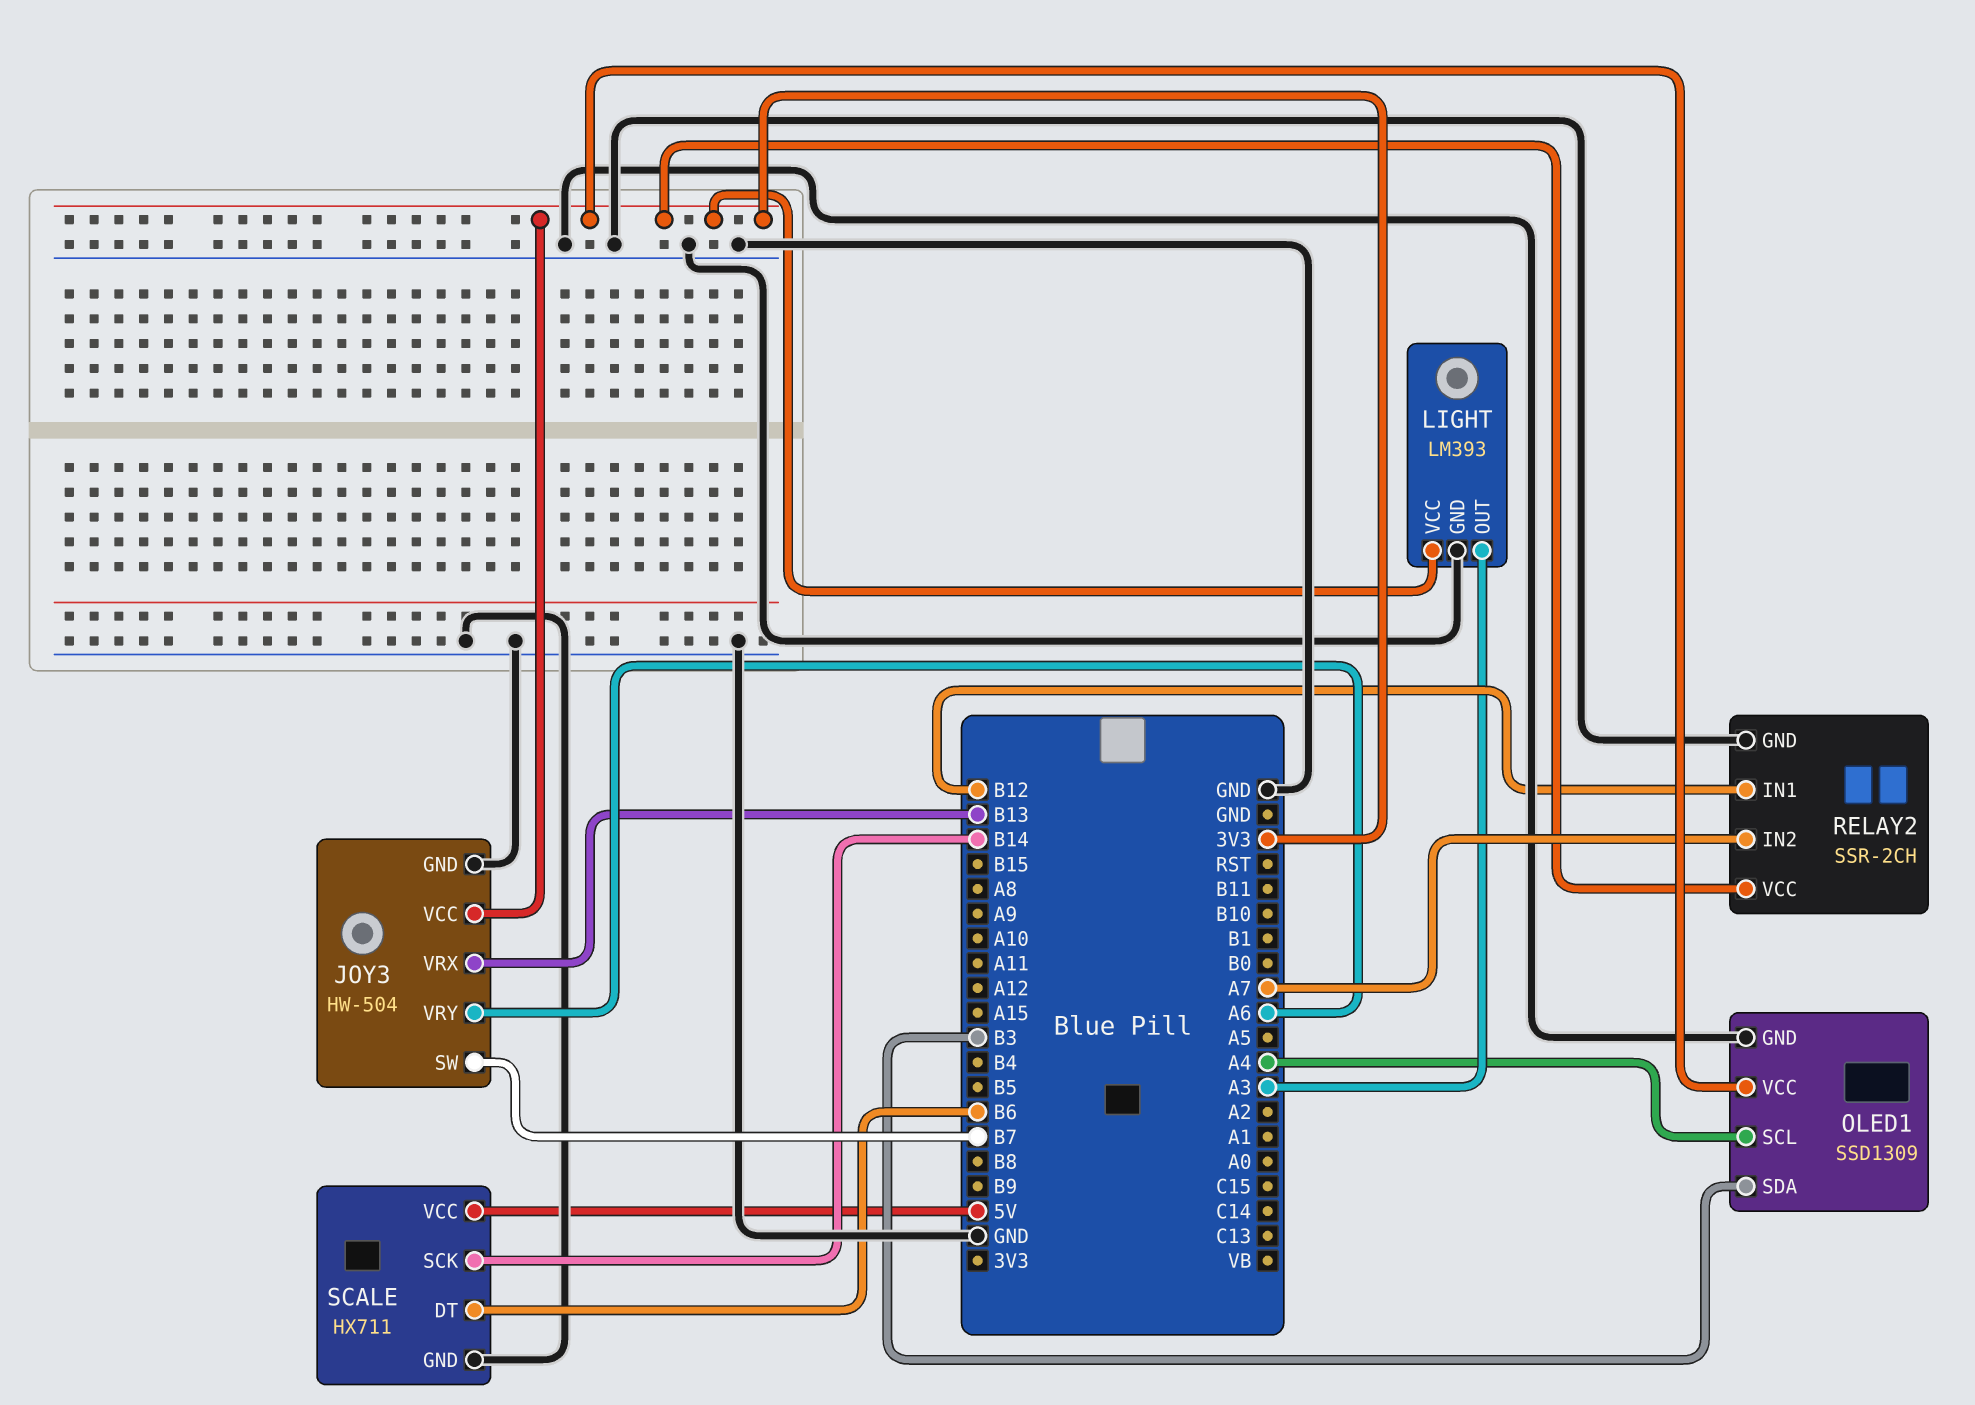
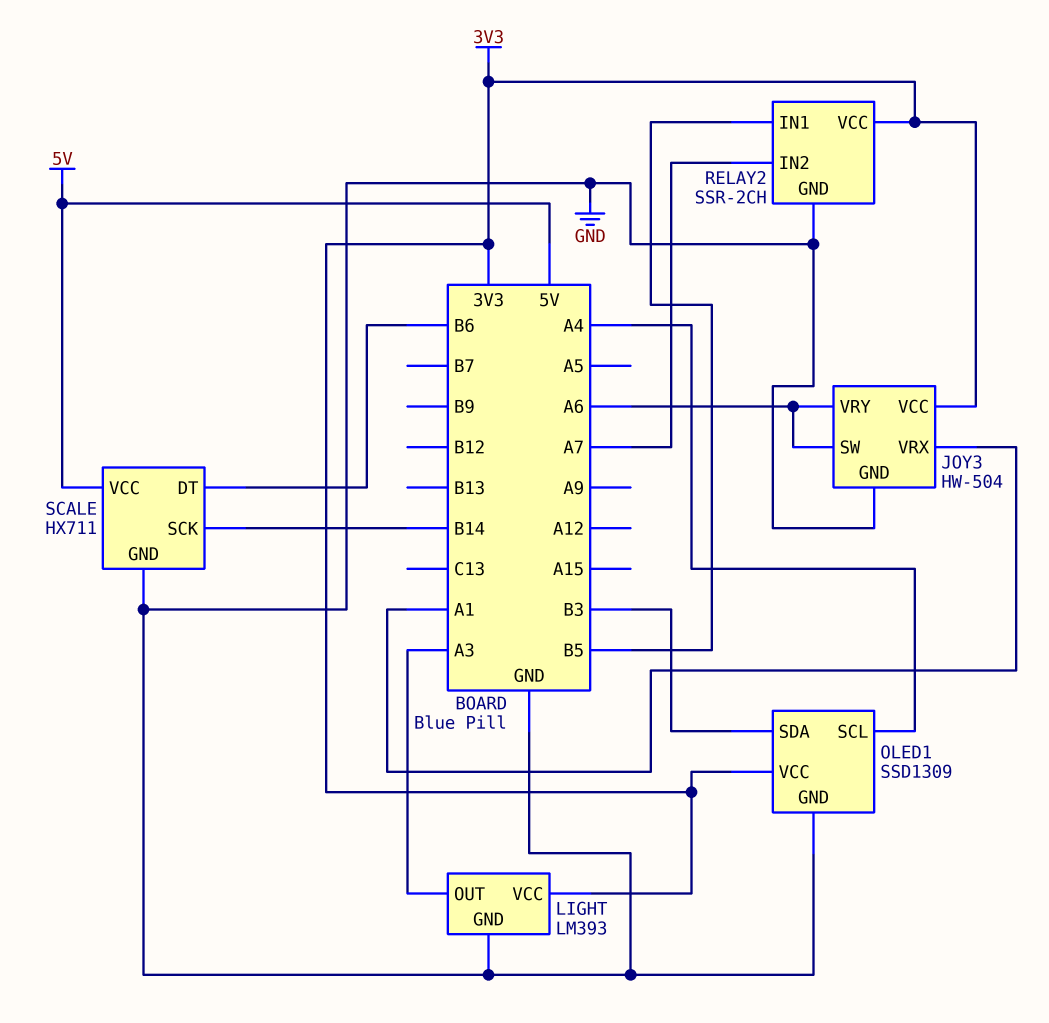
JOY3 pin SW: B7 -> A6
JOY3 pin VRX: B13 -> A1
RELAY2 pin IN1: B12 -> B5

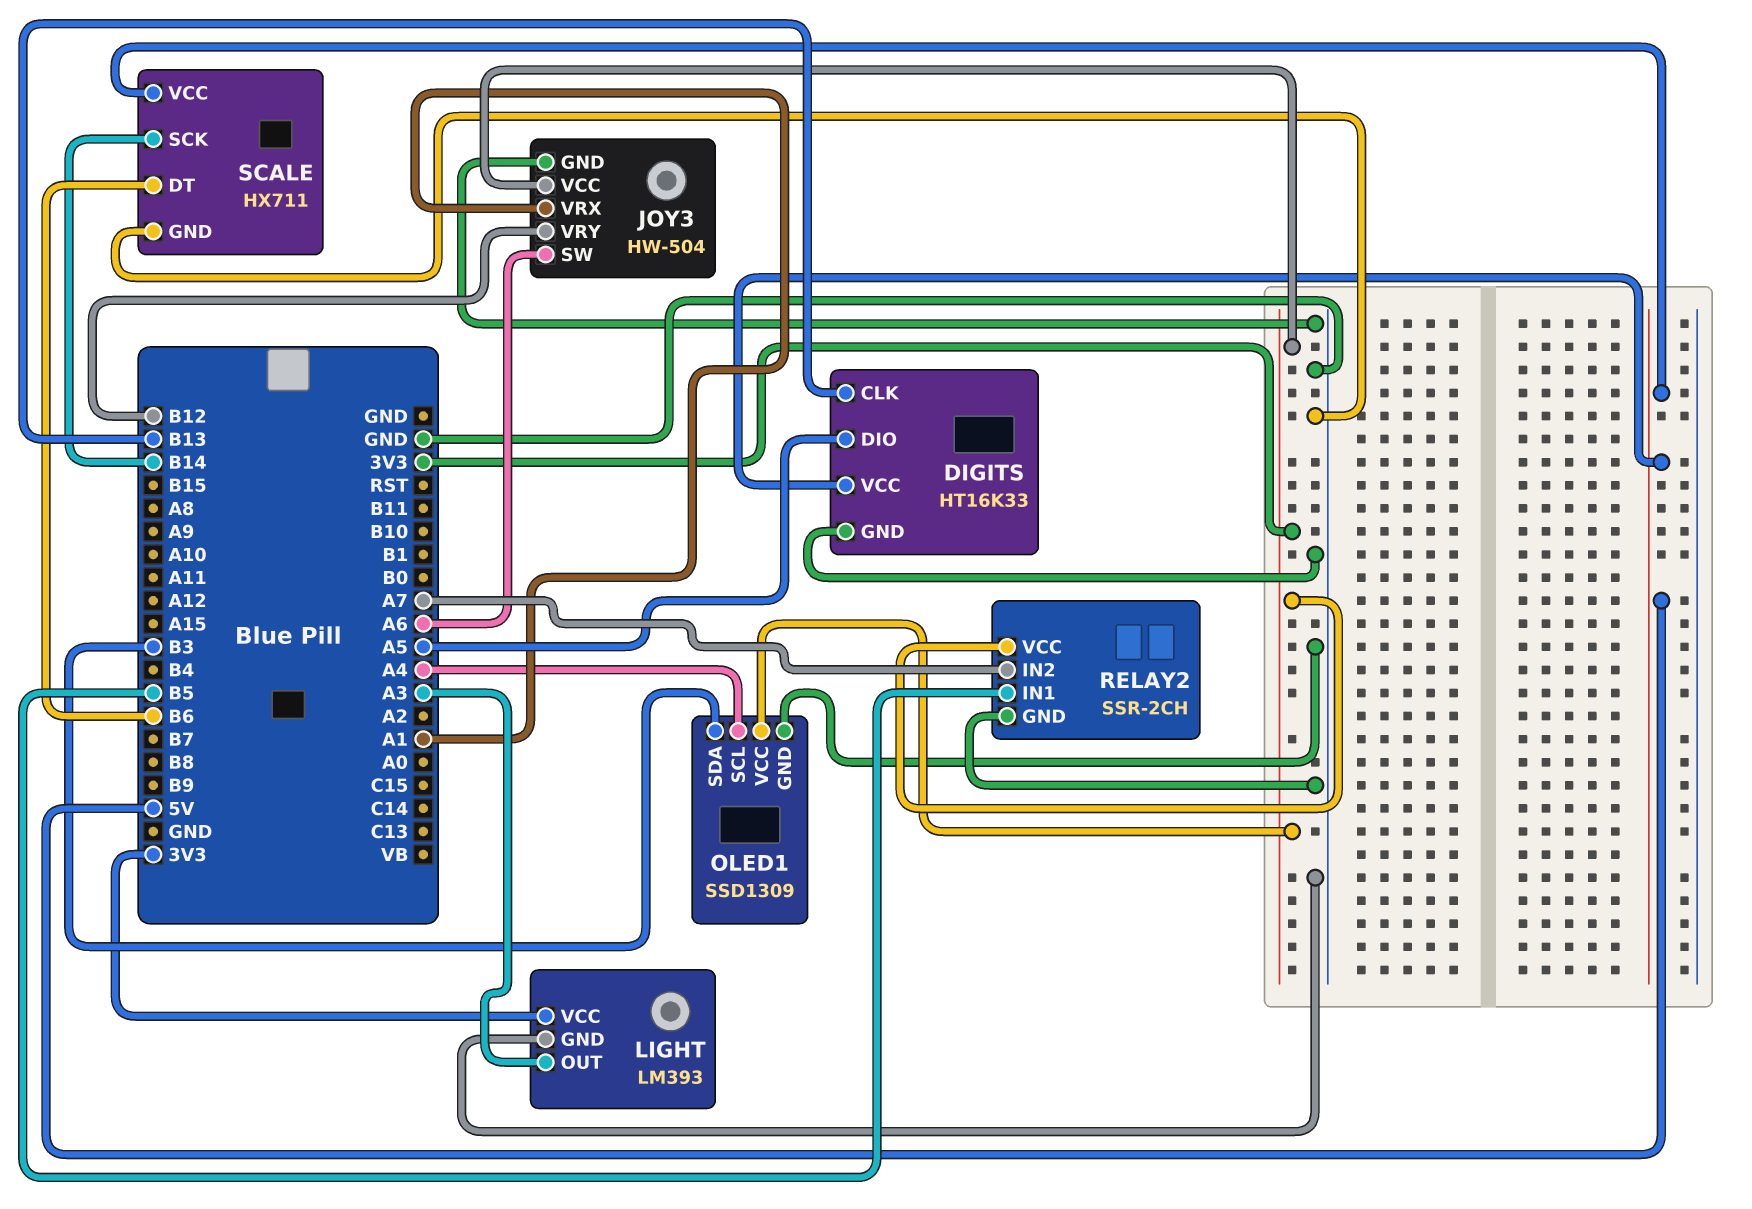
DIGITS: none -> HT16K33
DIGITS pin CLK: none -> B13
DIGITS pin DIO: none -> A5
DIGITS pin GND: none -> GND
DIGITS pin VCC: none -> 5V
JOY3 pin VRY: A6 -> B12

